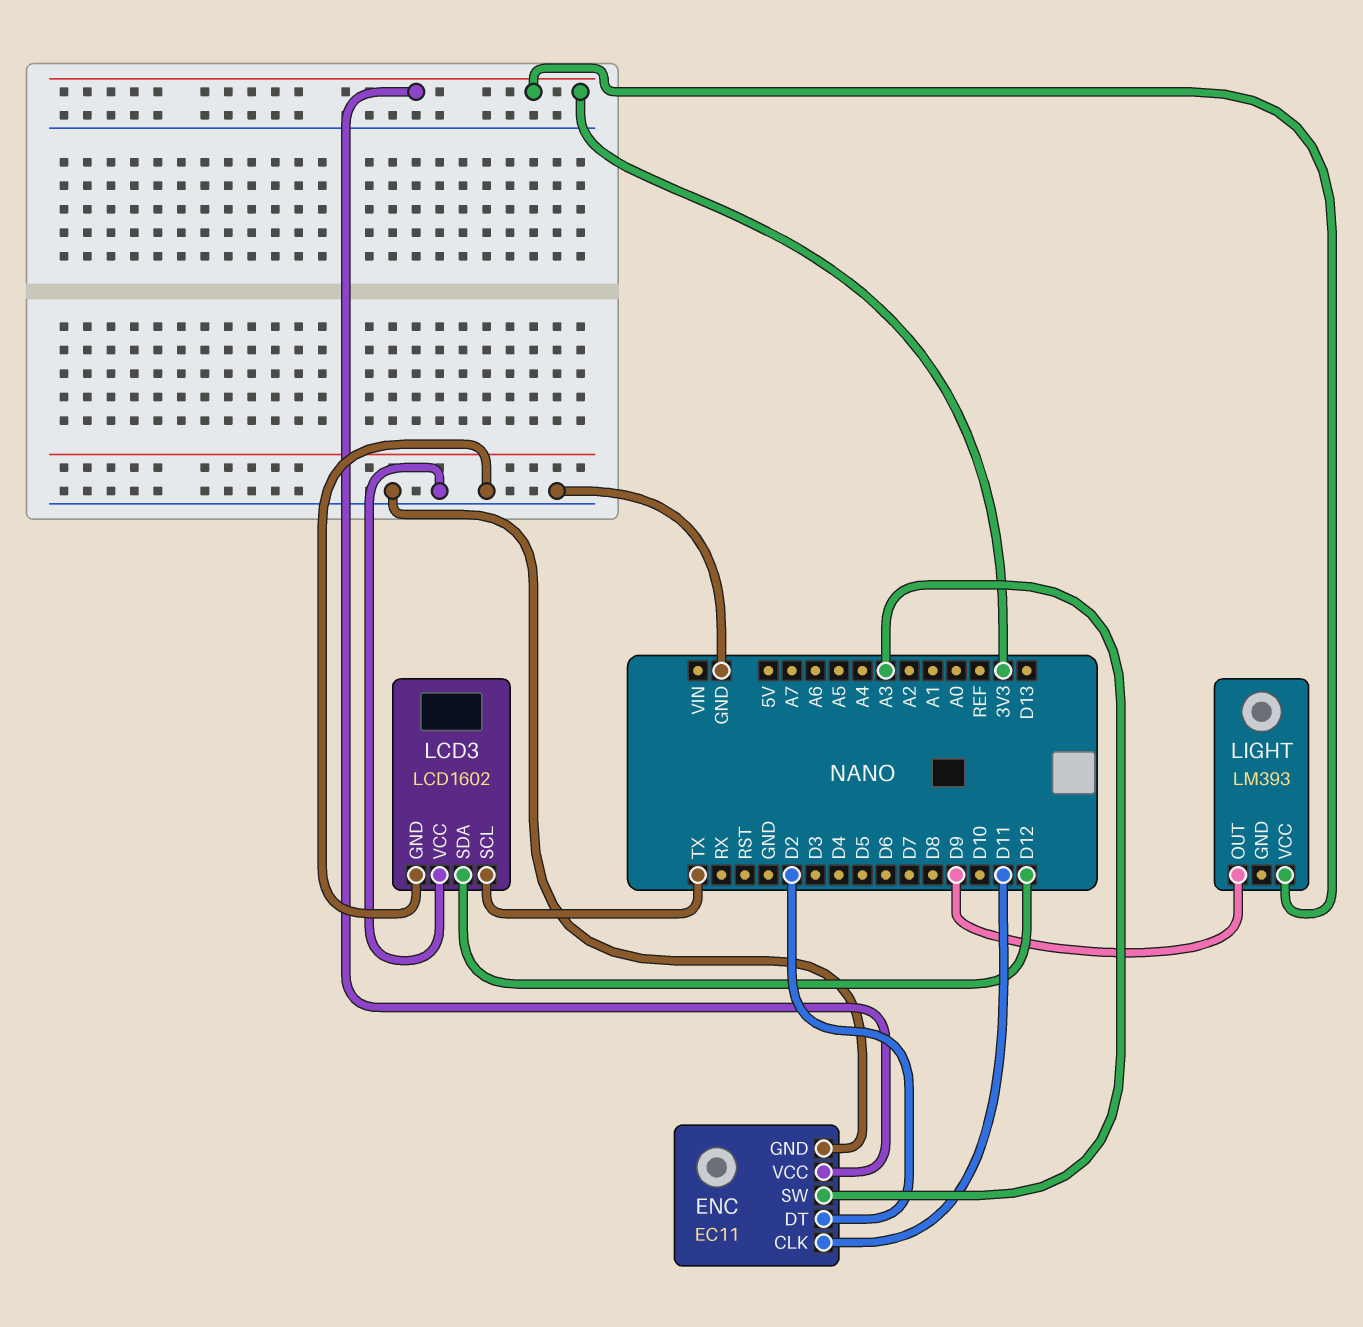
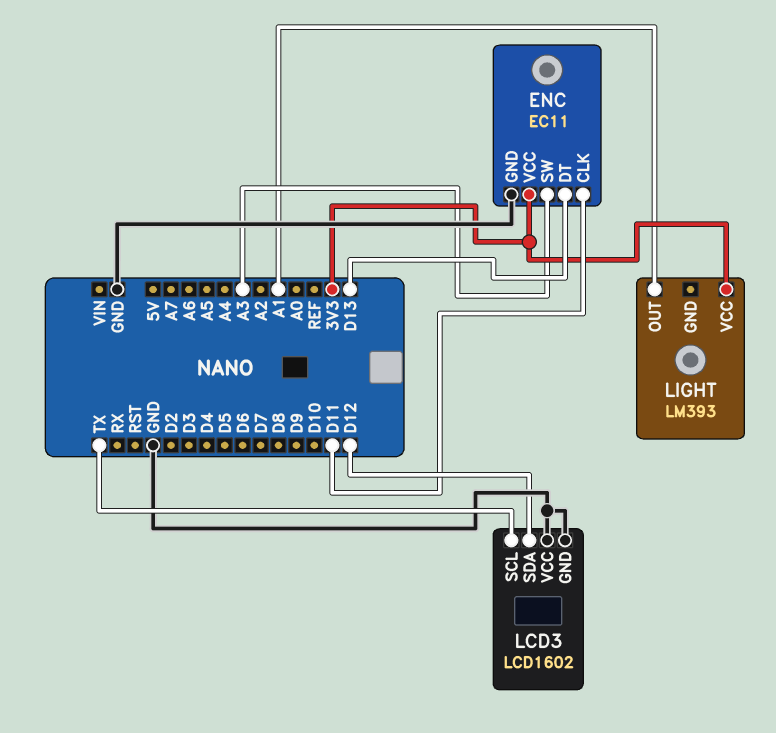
ENC pin DT: D2 -> D13
LIGHT pin OUT: D9 -> A1

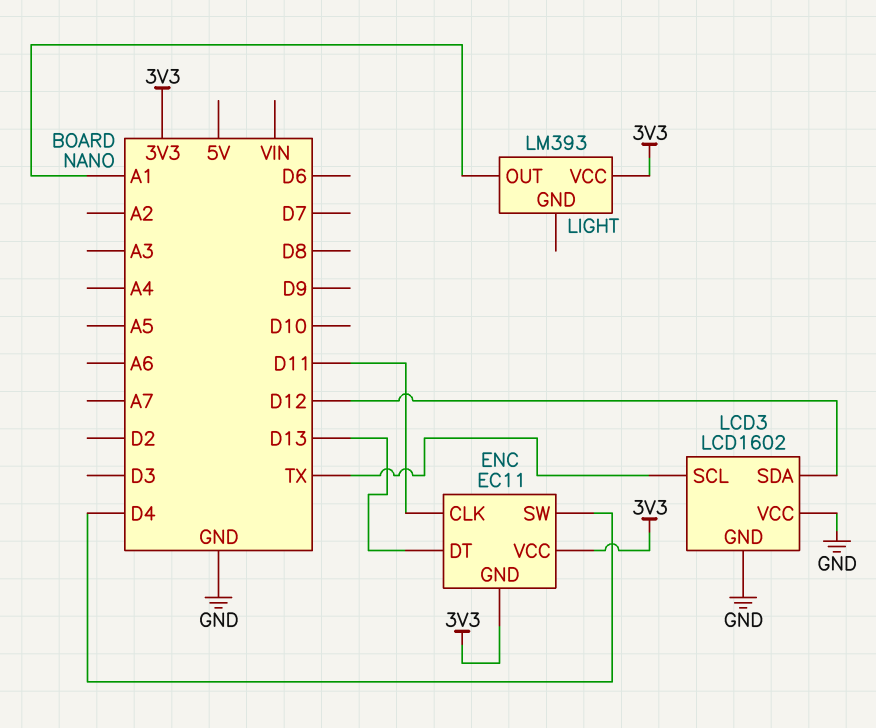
ENC pin GND: GND -> 3V3
ENC pin SW: A3 -> D4

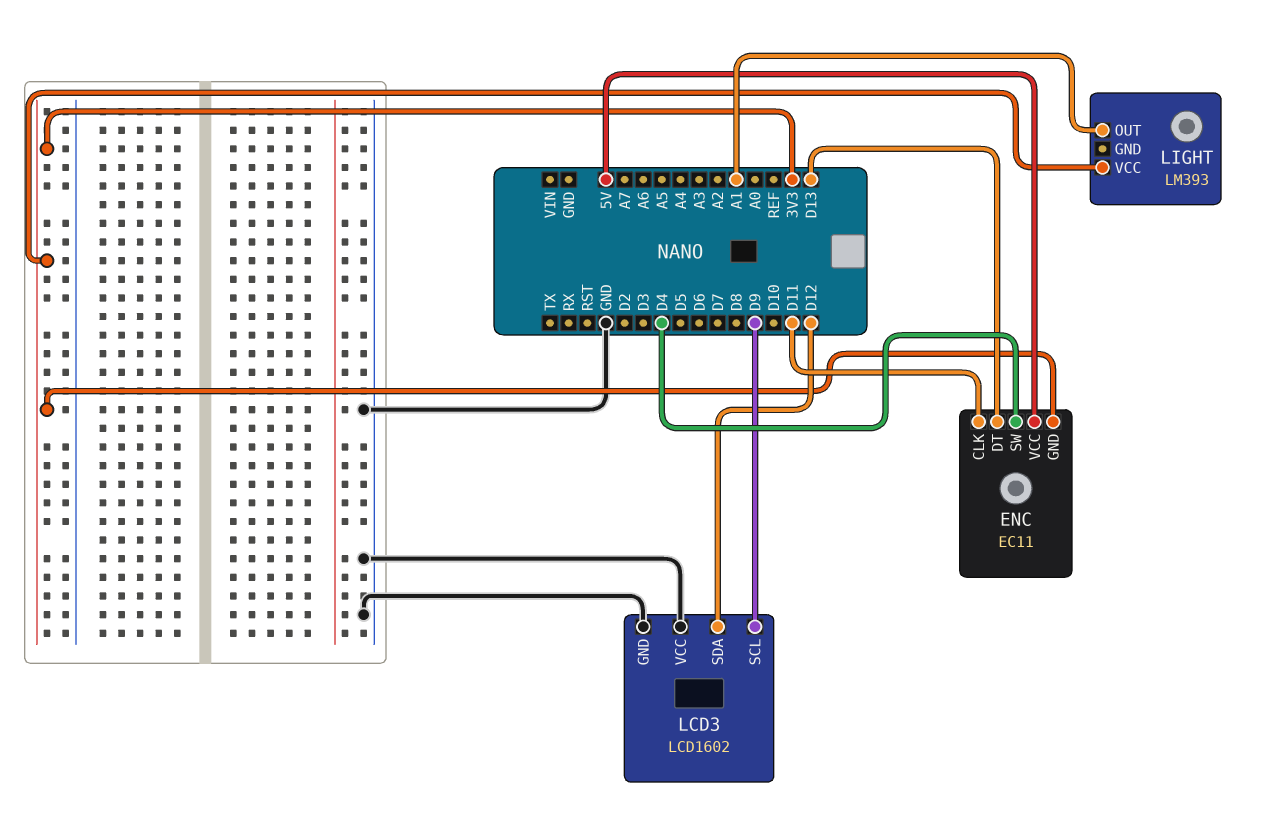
ENC pin VCC: 3V3 -> 5V
LCD3 pin SCL: TX -> D9

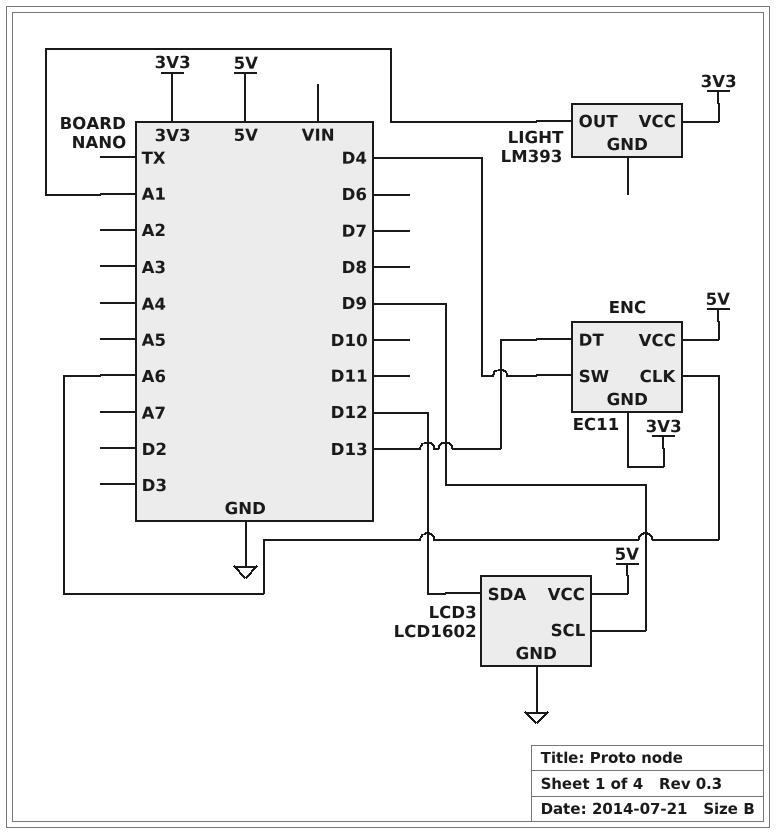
ENC pin CLK: D11 -> A6
LCD3 pin VCC: GND -> 5V

